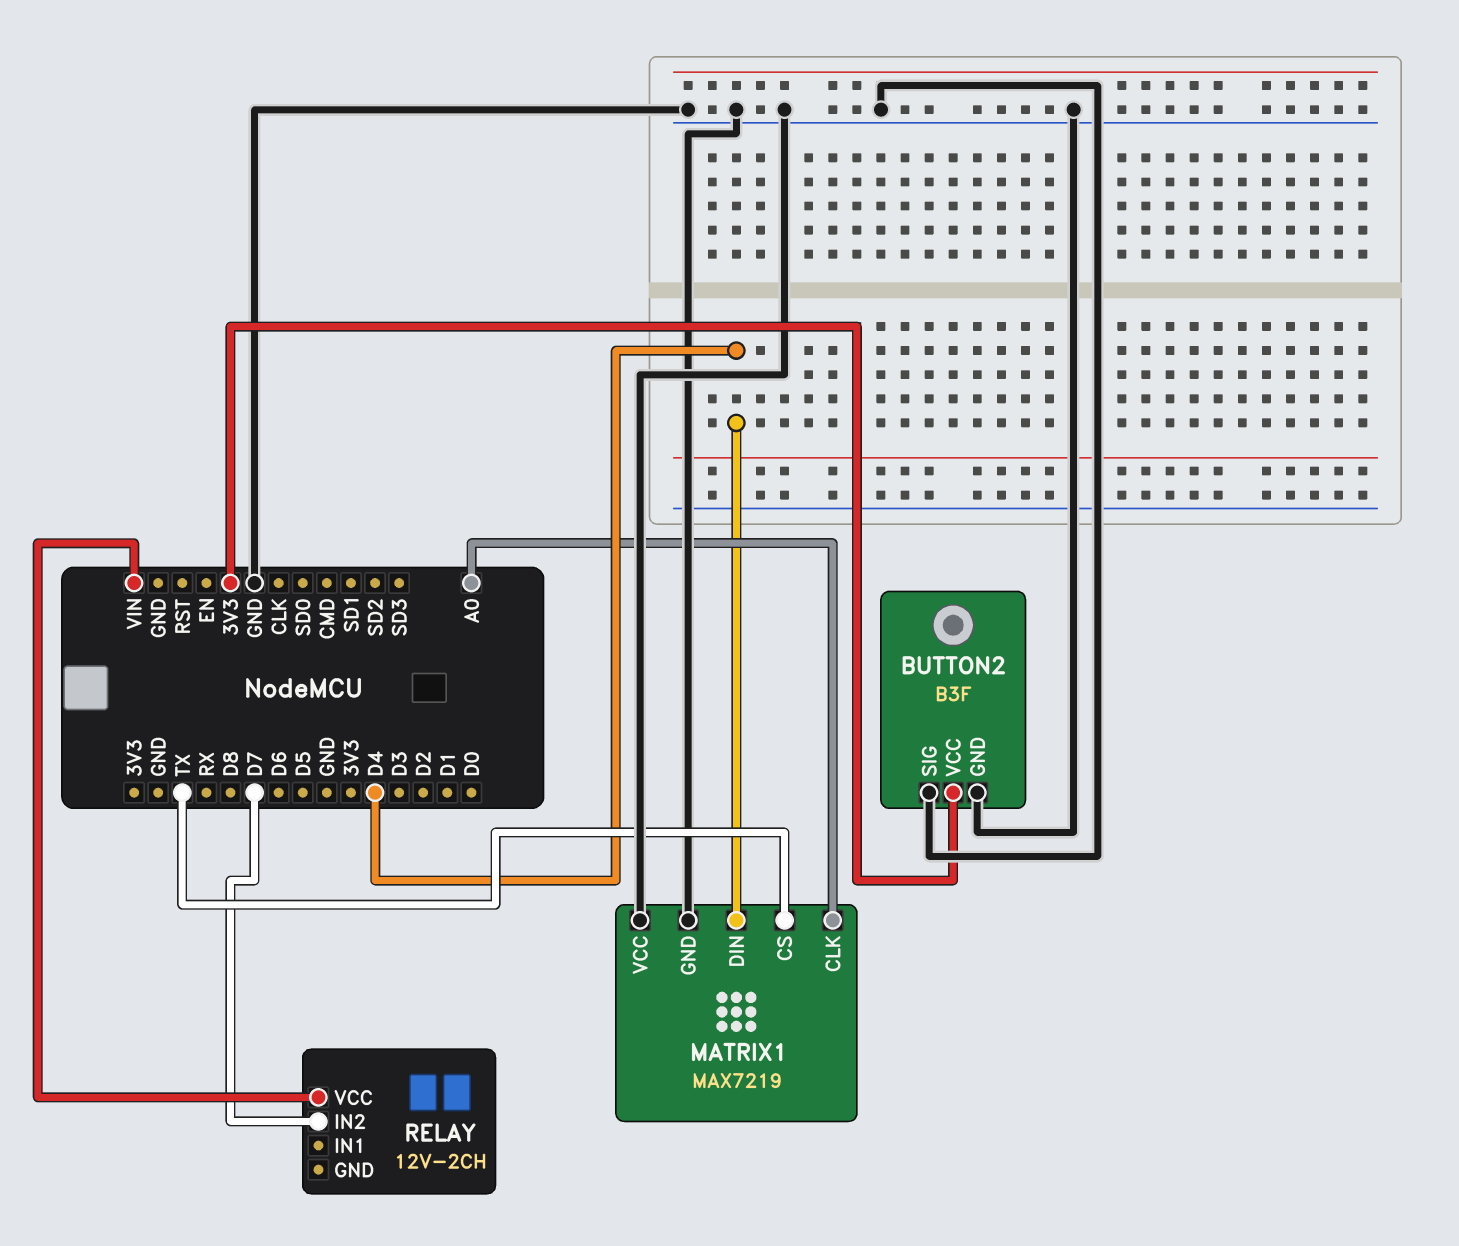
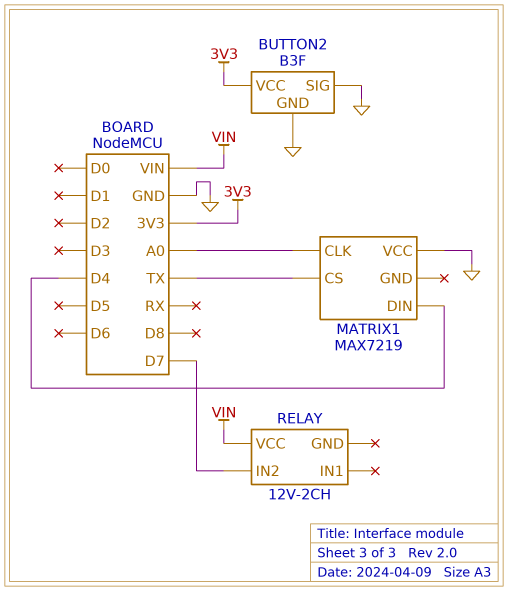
MATRIX1 pin GND: GND -> none

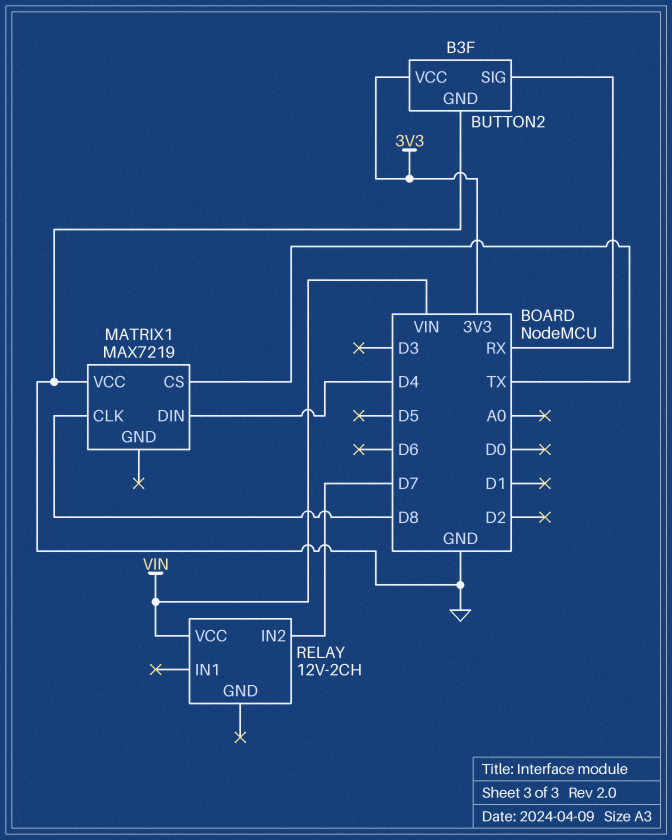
BUTTON2 pin SIG: GND -> RX
MATRIX1 pin CLK: A0 -> D8

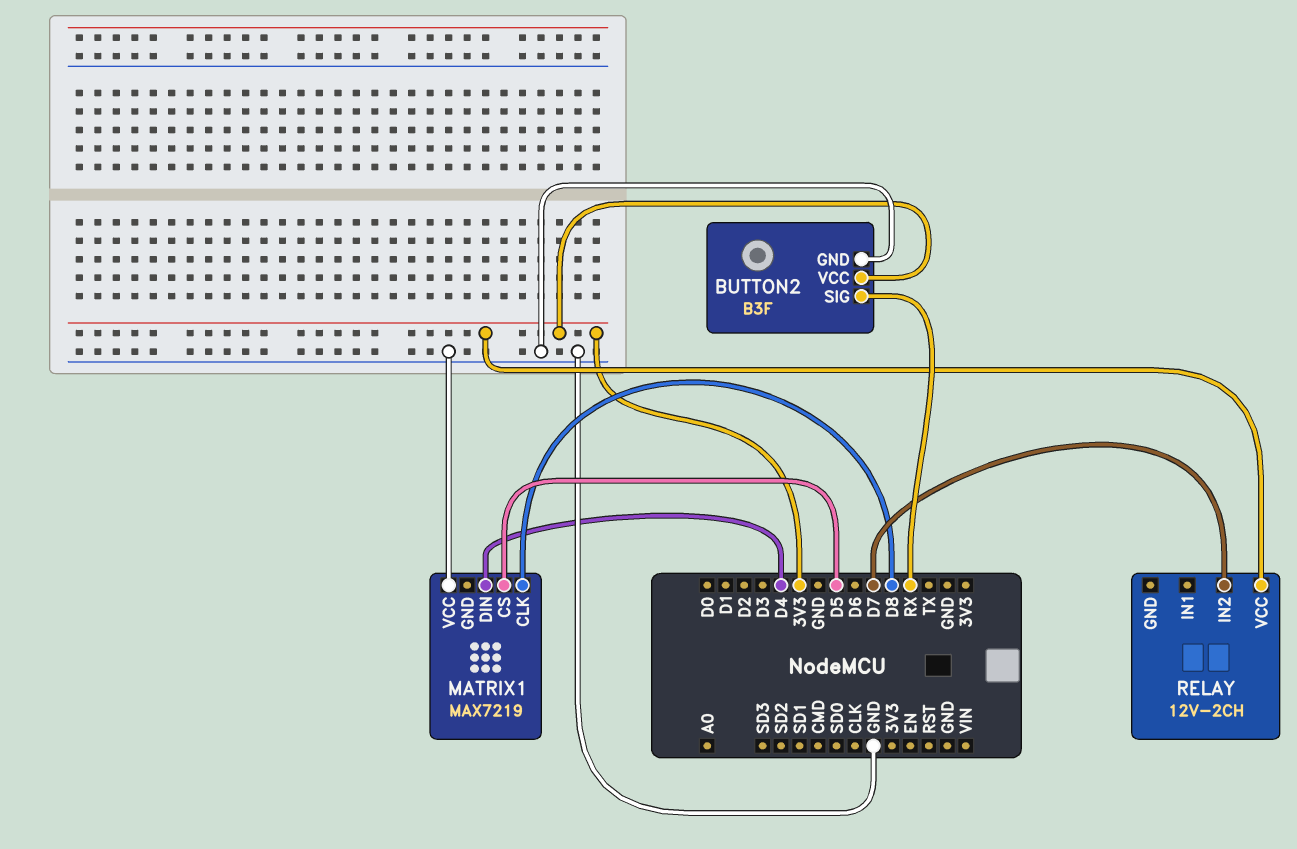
MATRIX1 pin CS: TX -> D5
RELAY pin VCC: VIN -> 3V3

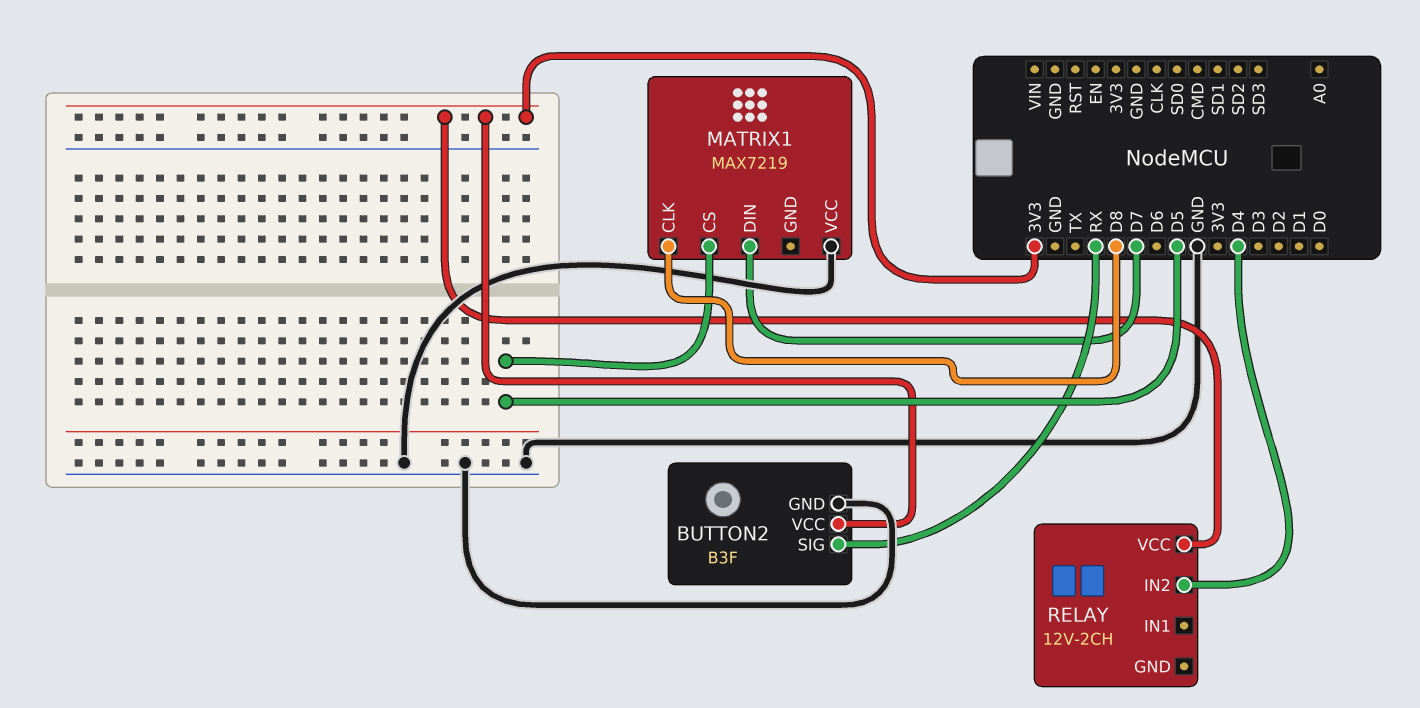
MATRIX1 pin DIN: D4 -> D7
RELAY pin IN2: D7 -> D4

